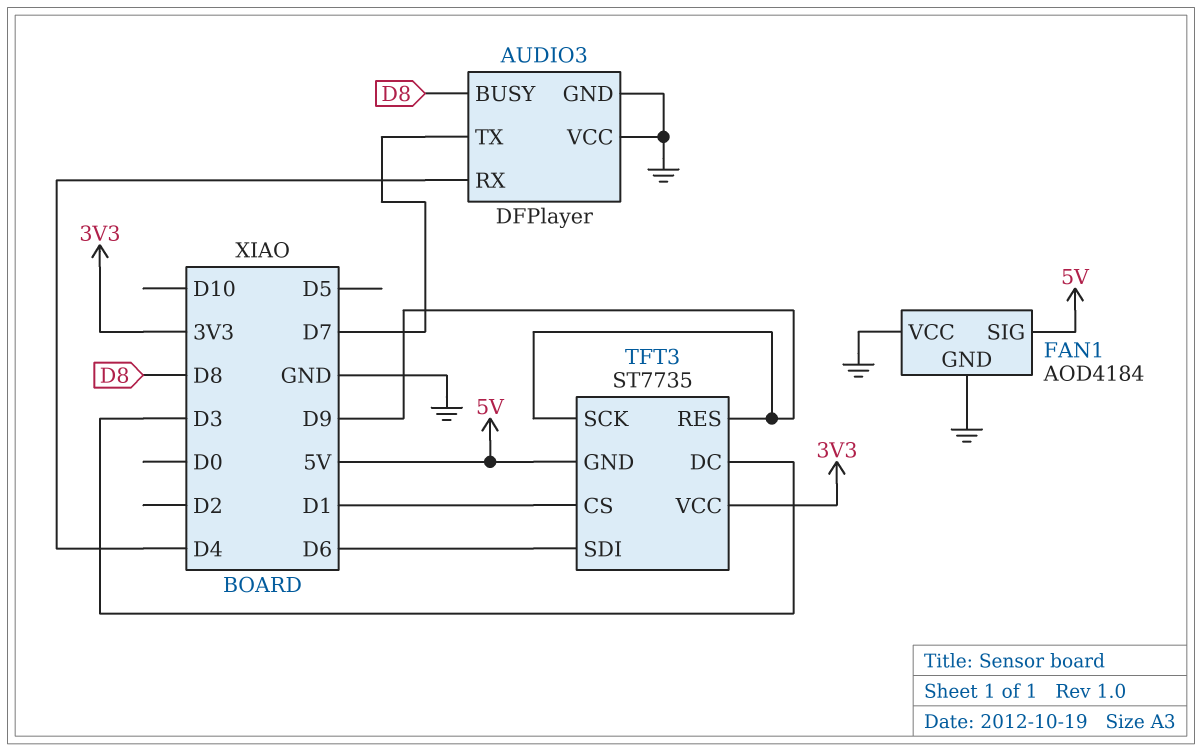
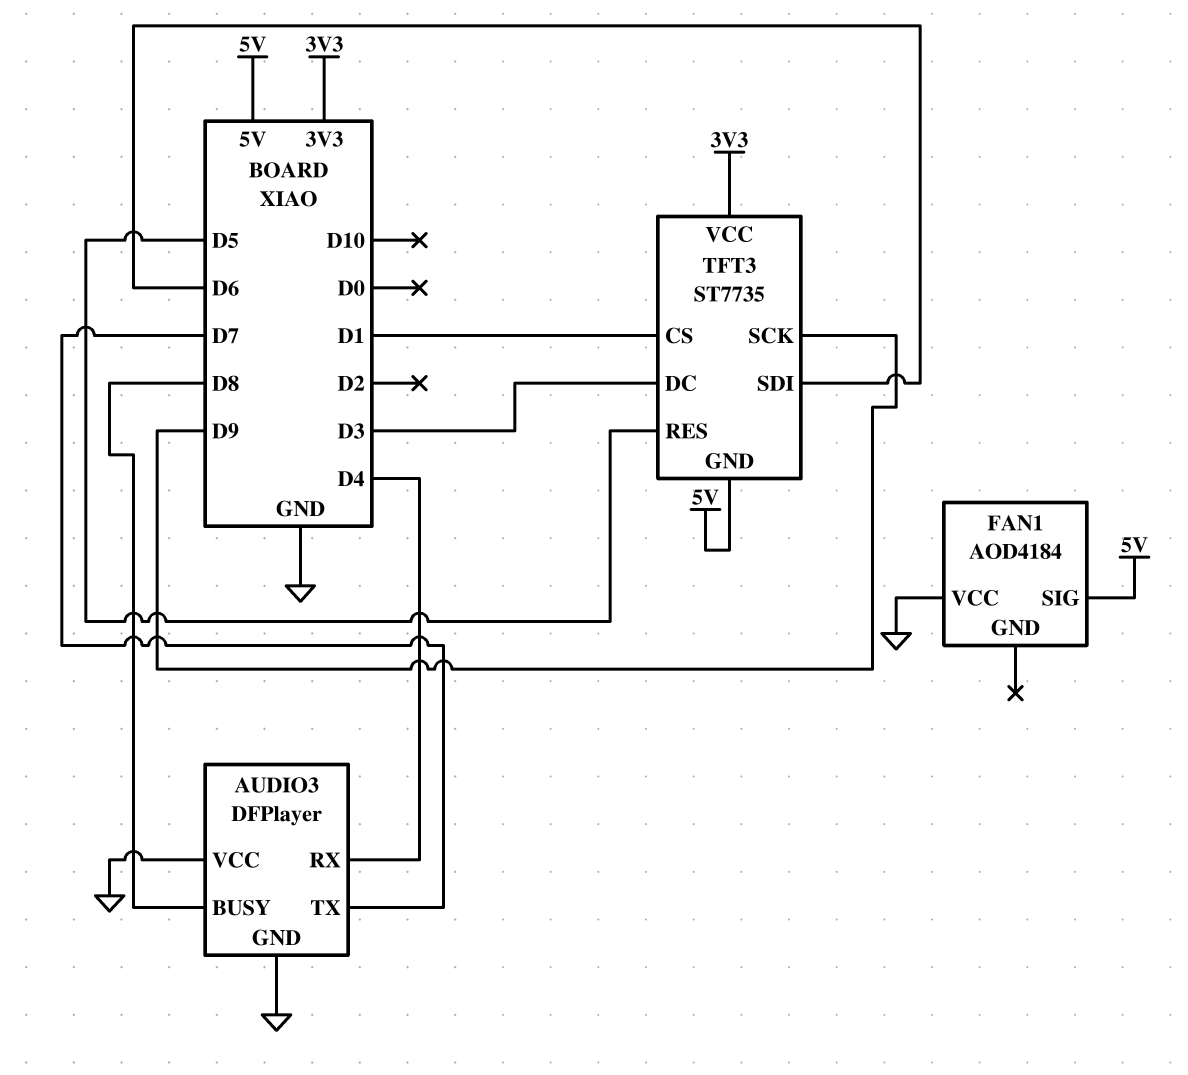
FAN1 pin GND: GND -> none
TFT3 pin RES: D9 -> D5

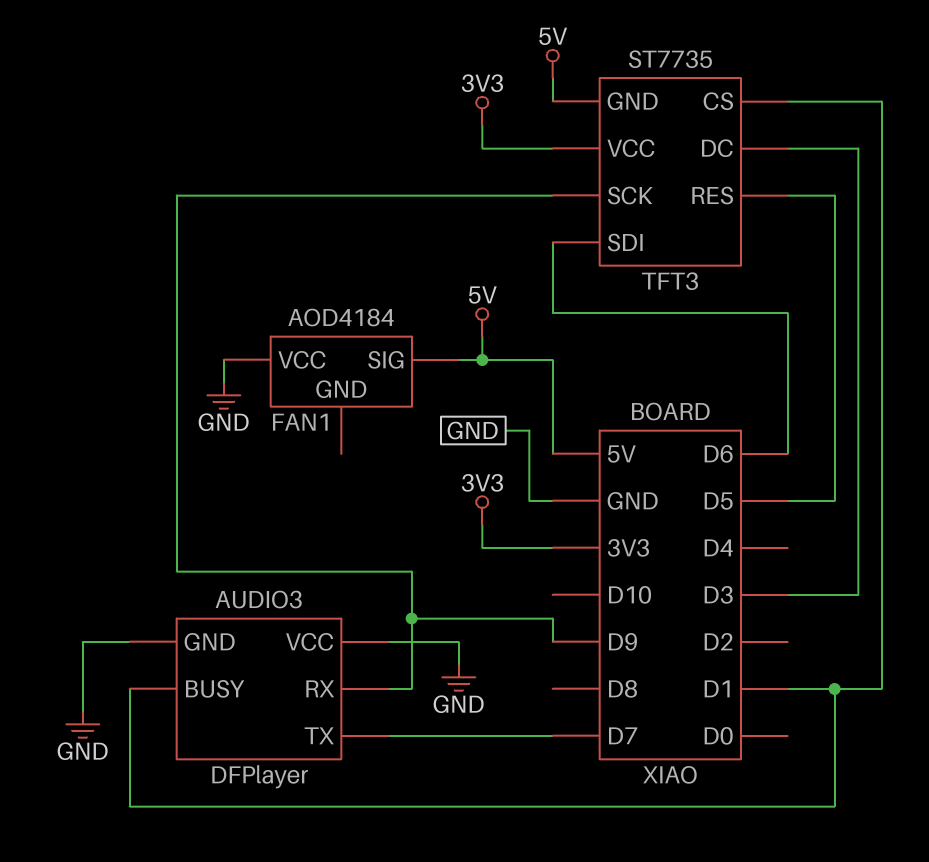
AUDIO3 pin BUSY: D8 -> D1
AUDIO3 pin RX: D4 -> D9

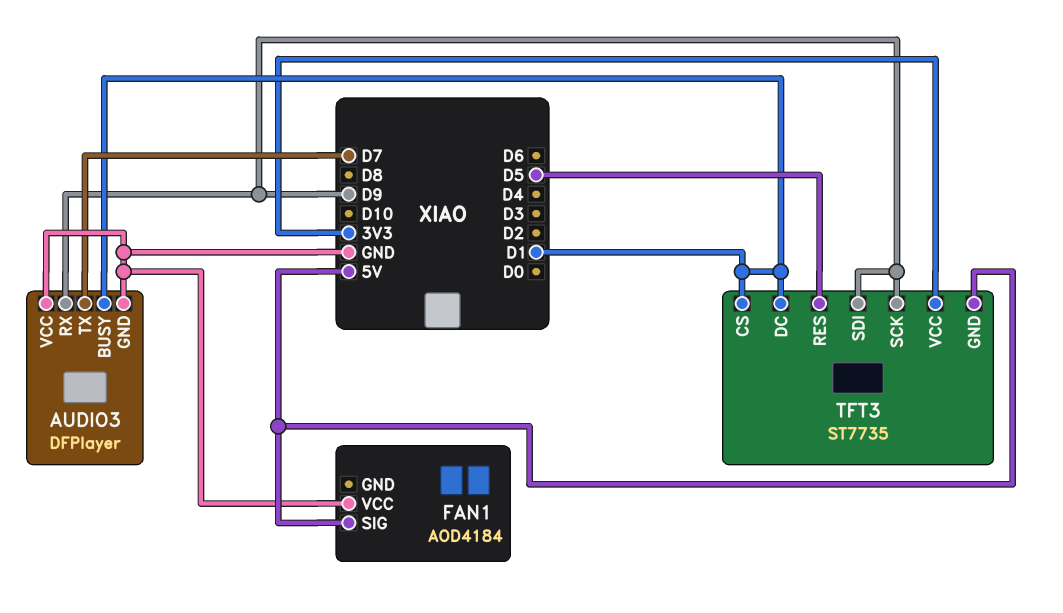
TFT3 pin DC: D3 -> D1
TFT3 pin SDI: D6 -> D9

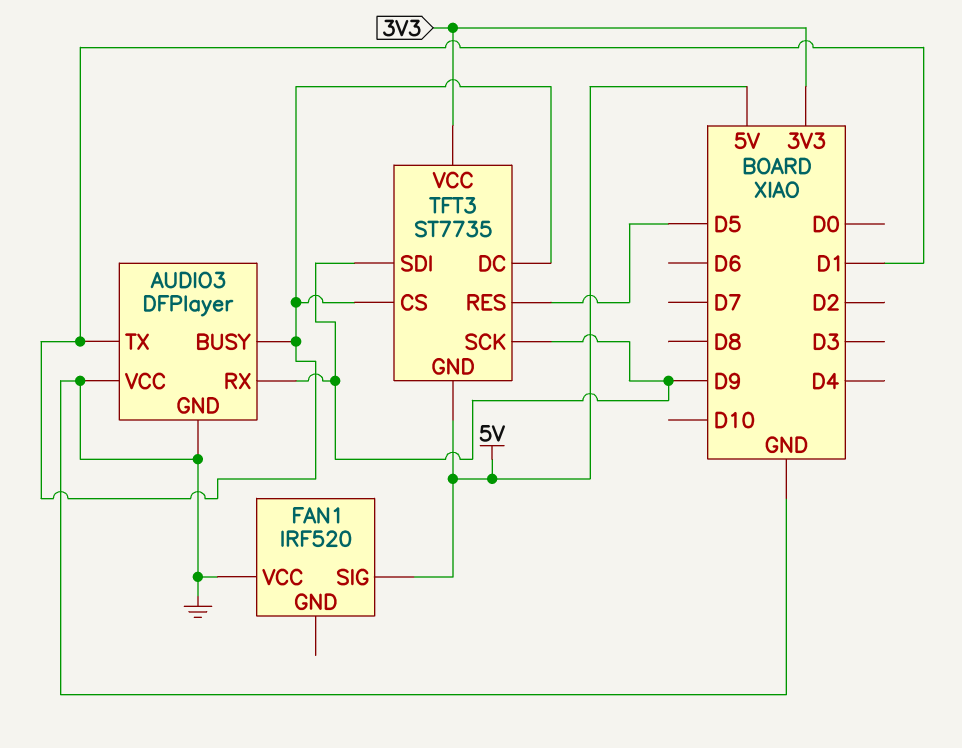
AUDIO3 pin TX: D7 -> D1
FAN1: AOD4184 -> IRF520

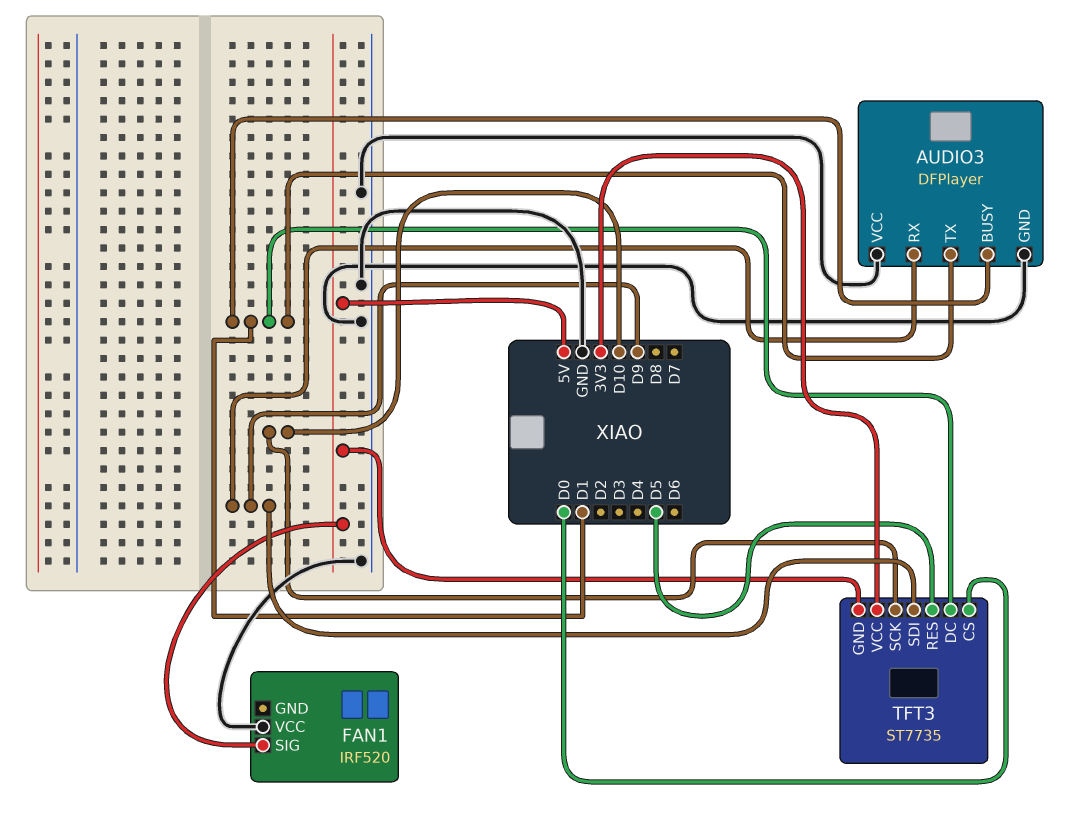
TFT3 pin CS: D1 -> D0
TFT3 pin SCK: D9 -> D10

